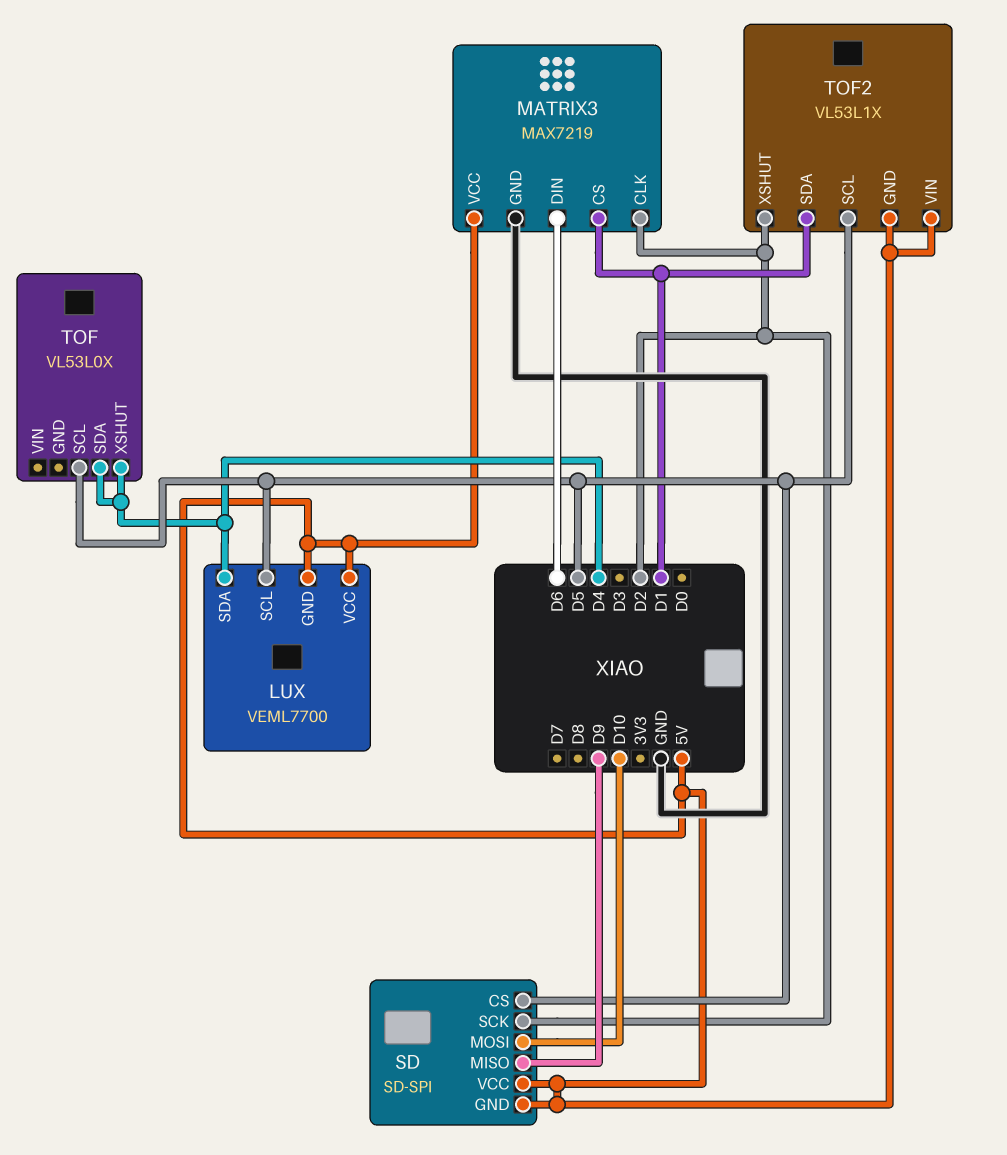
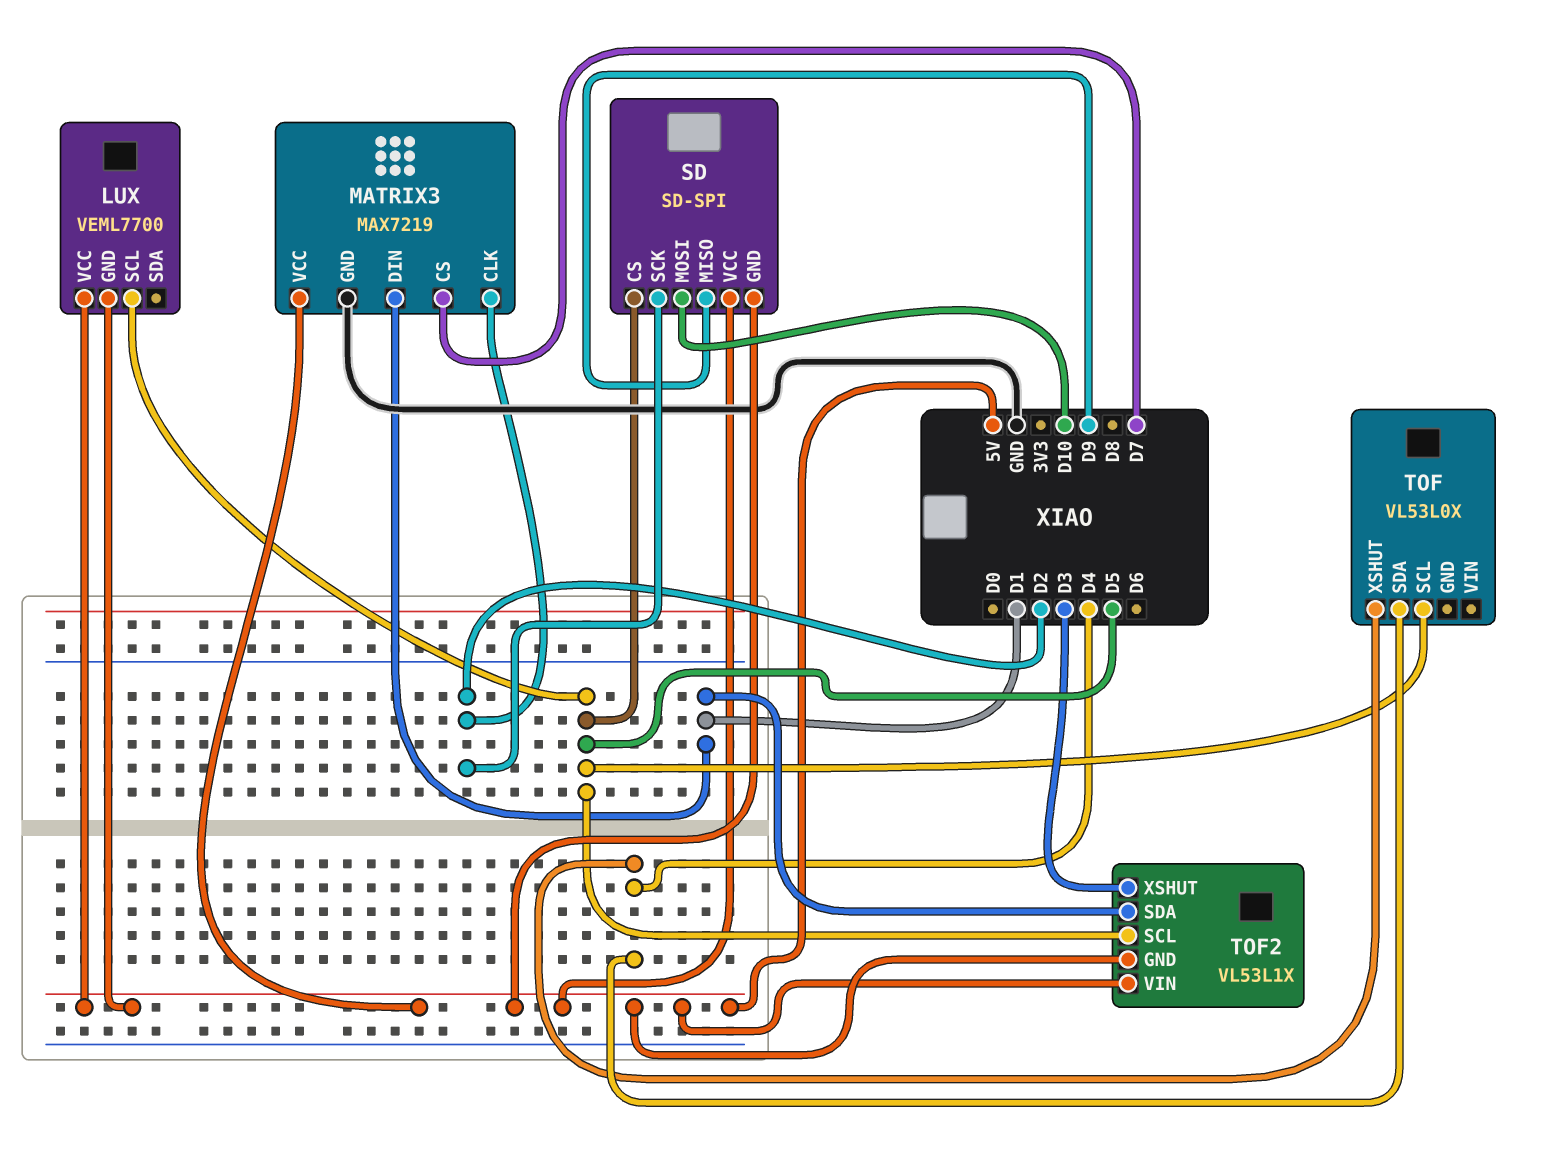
LUX pin SDA: D4 -> none
MATRIX3 pin CS: D1 -> D7
MATRIX3 pin DIN: D6 -> D1
TOF2 pin XSHUT: D2 -> D3

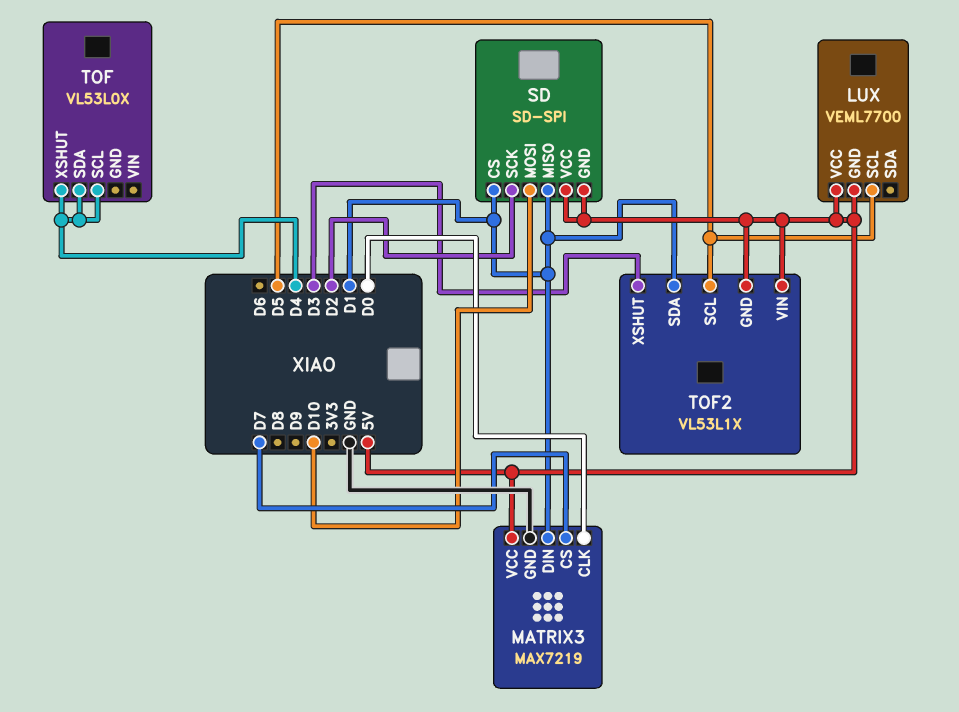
MATRIX3 pin CLK: D2 -> D0
SD pin CS: D5 -> D1
SD pin MISO: D9 -> D1
TOF pin SCL: D5 -> D4

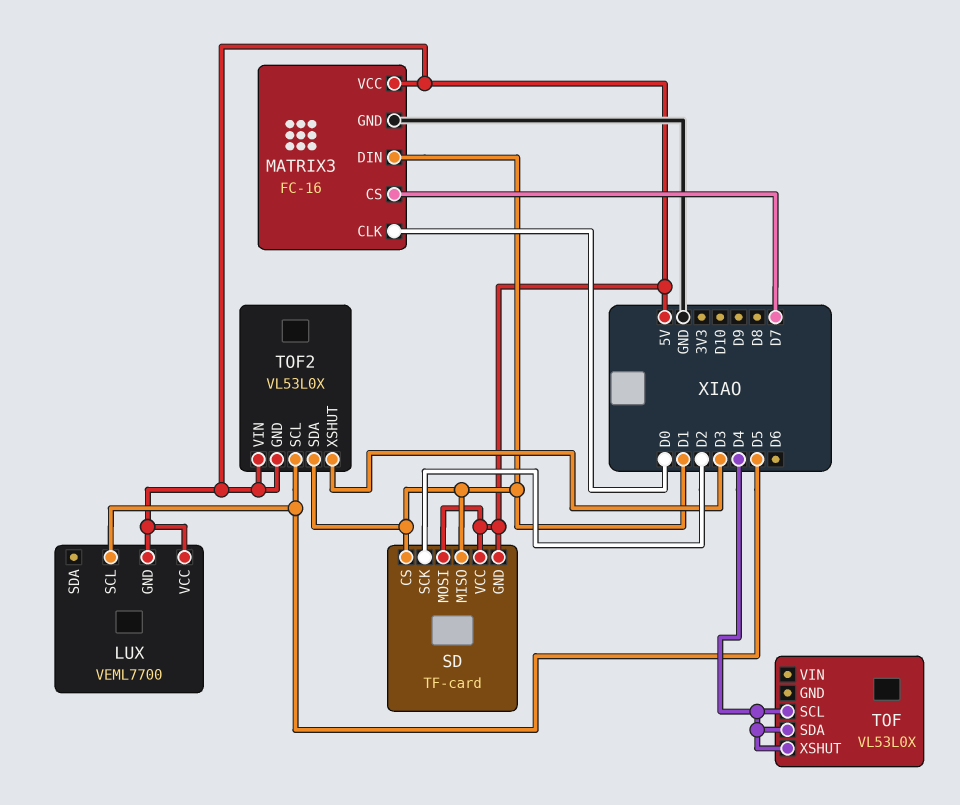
MATRIX3: MAX7219 -> FC-16
SD: SD-SPI -> TF-card
SD pin MOSI: D10 -> 5V
TOF2: VL53L1X -> VL53L0X

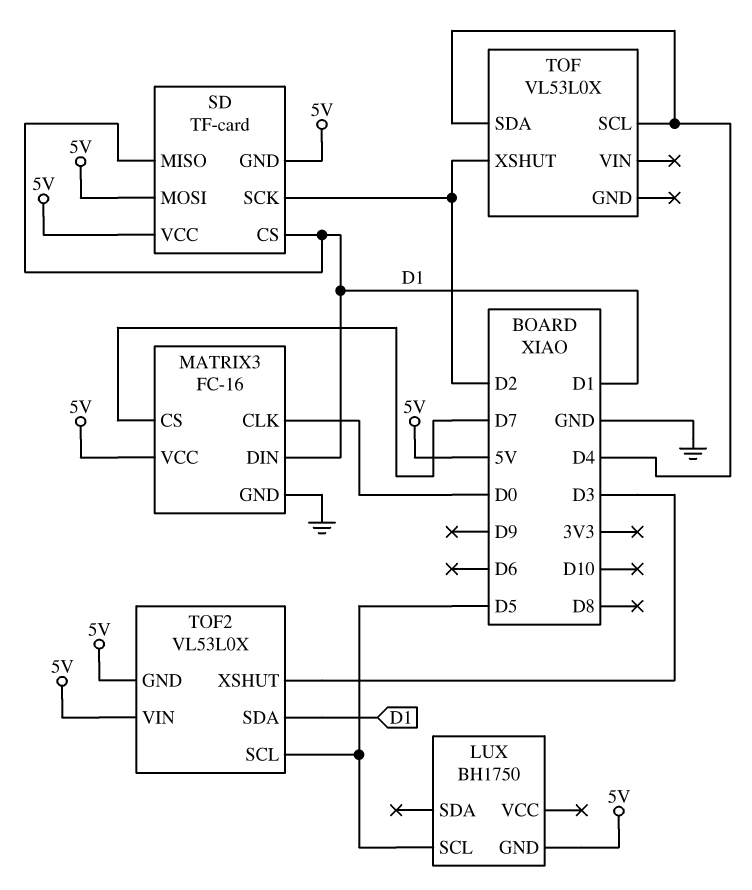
LUX: VEML7700 -> BH1750
LUX pin VCC: 5V -> none
TOF pin XSHUT: D4 -> D2

